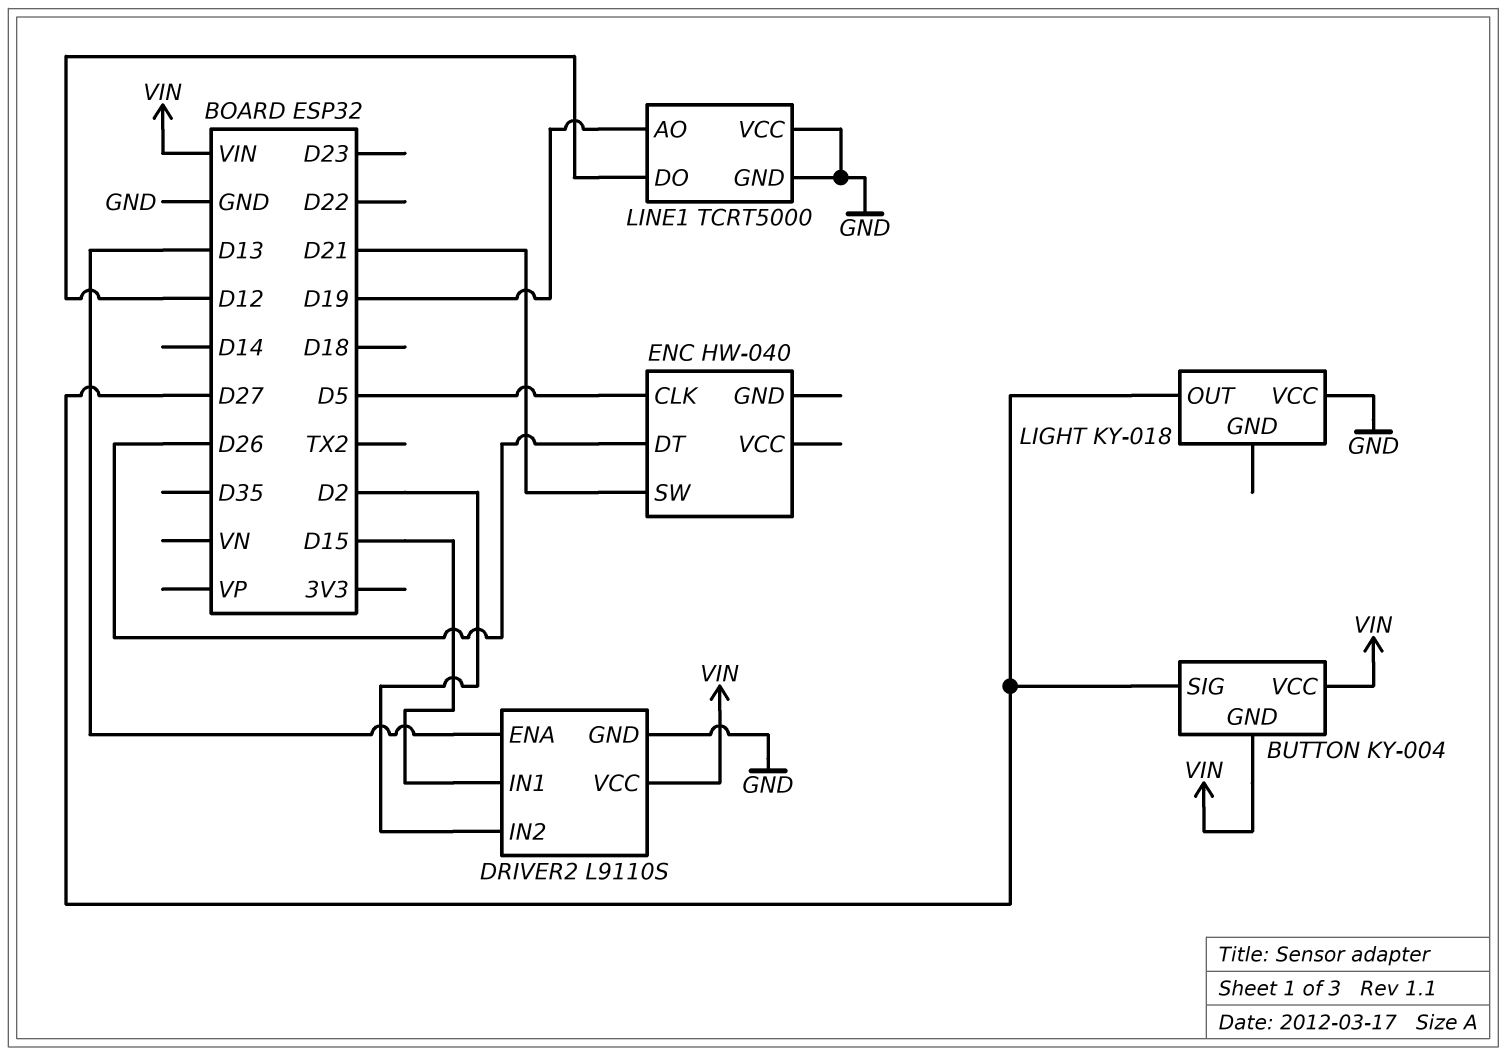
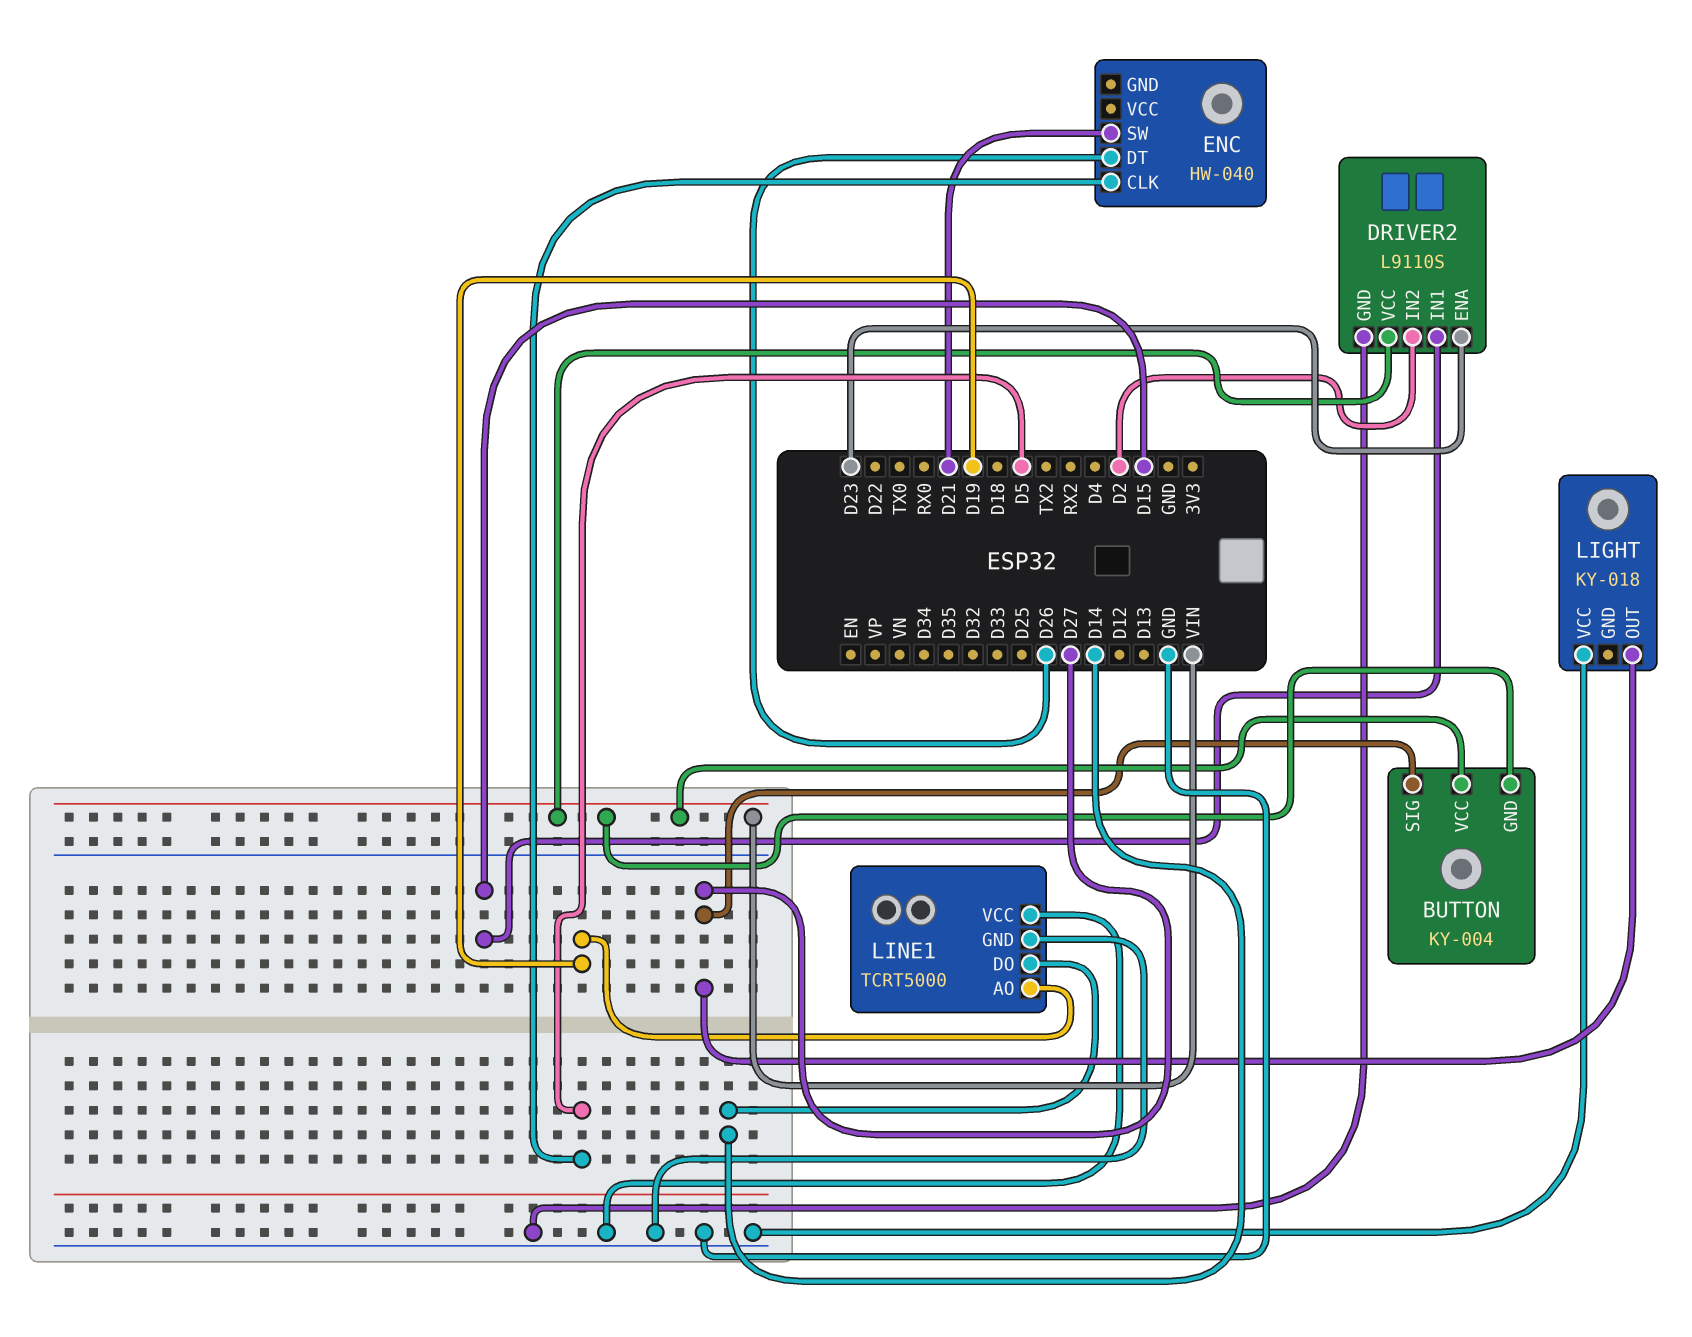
DRIVER2 pin ENA: D13 -> D23
LINE1 pin DO: D12 -> D14

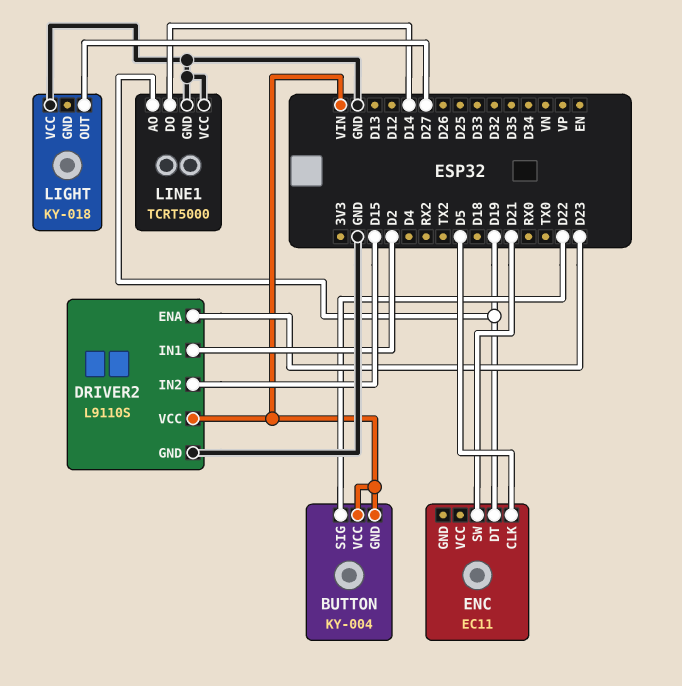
BUTTON pin SIG: D27 -> D22
DRIVER2 pin IN1: D15 -> D2
DRIVER2 pin IN2: D2 -> D15
ENC: HW-040 -> EC11
ENC pin DT: D26 -> D19

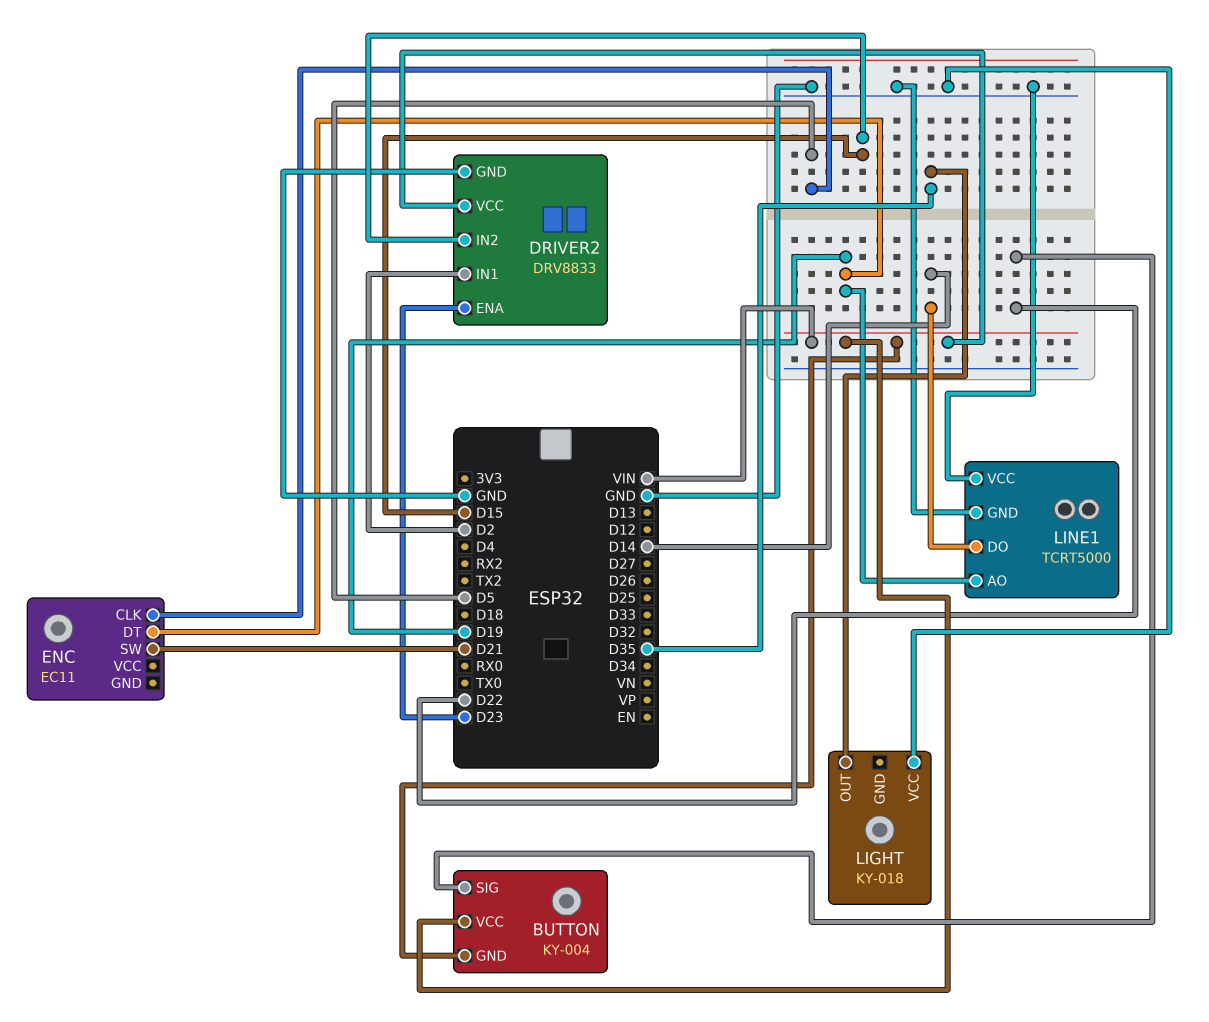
DRIVER2: L9110S -> DRV8833
LIGHT pin OUT: D27 -> D35

